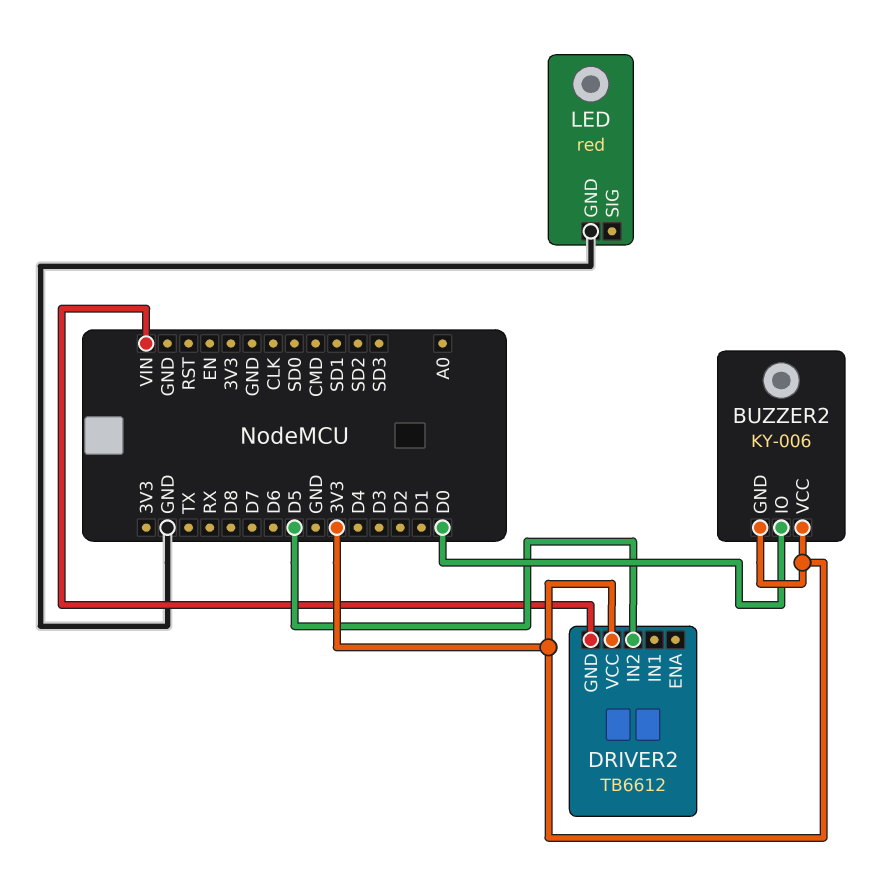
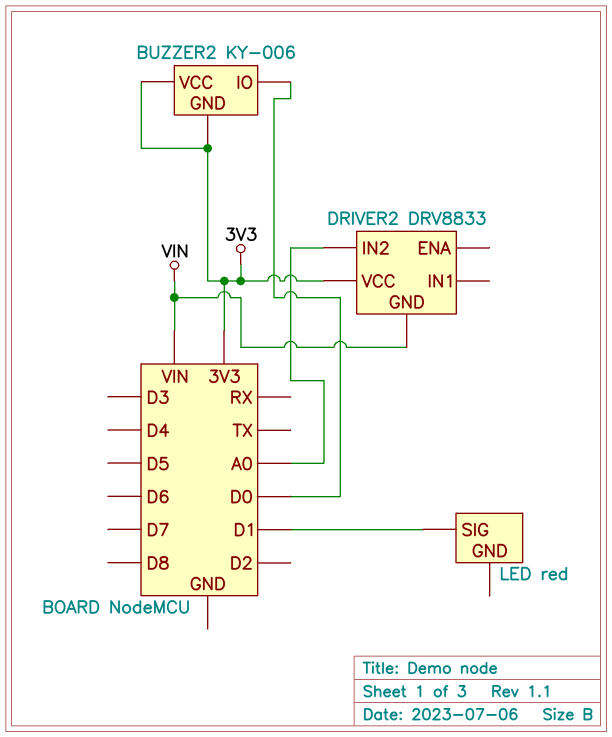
DRIVER2: TB6612 -> DRV8833
DRIVER2 pin IN2: D5 -> A0
LED pin GND: GND -> none
LED pin SIG: none -> D1

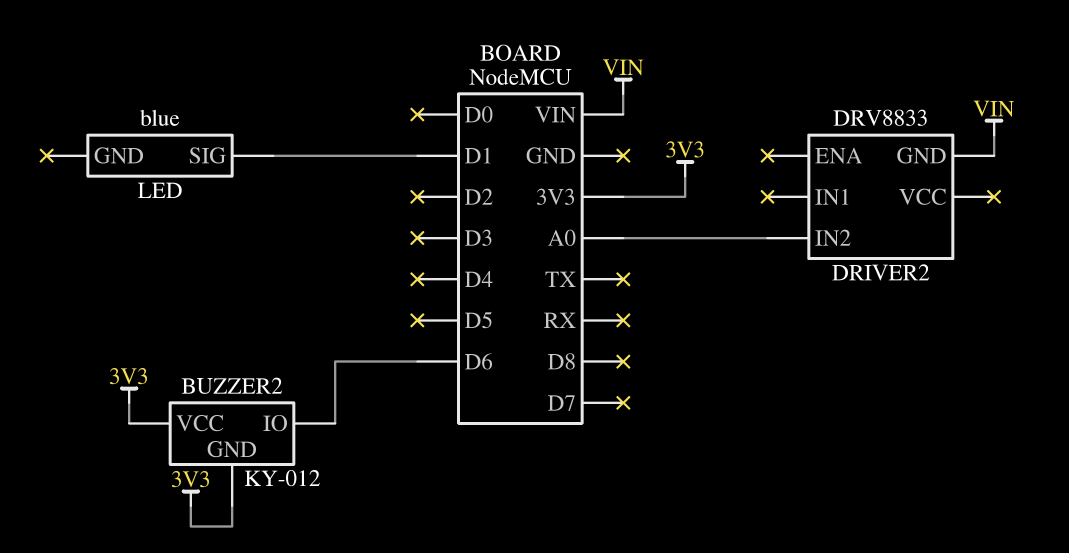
BUZZER2: KY-006 -> KY-012
BUZZER2 pin IO: D0 -> D6
DRIVER2 pin VCC: 3V3 -> none
LED: red -> blue

